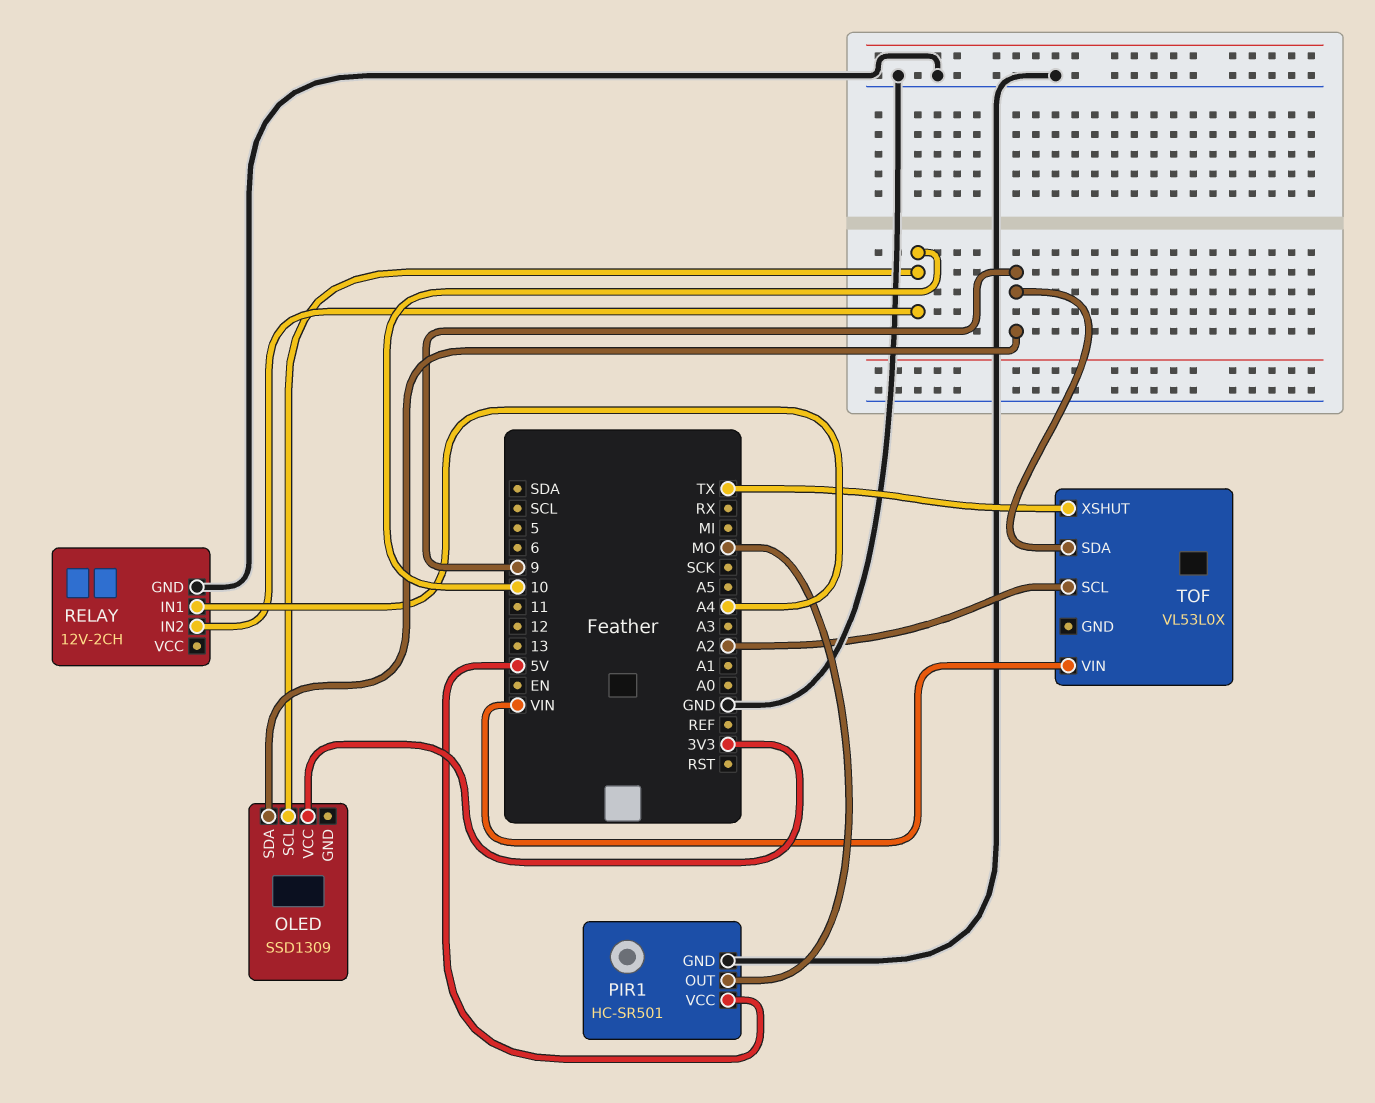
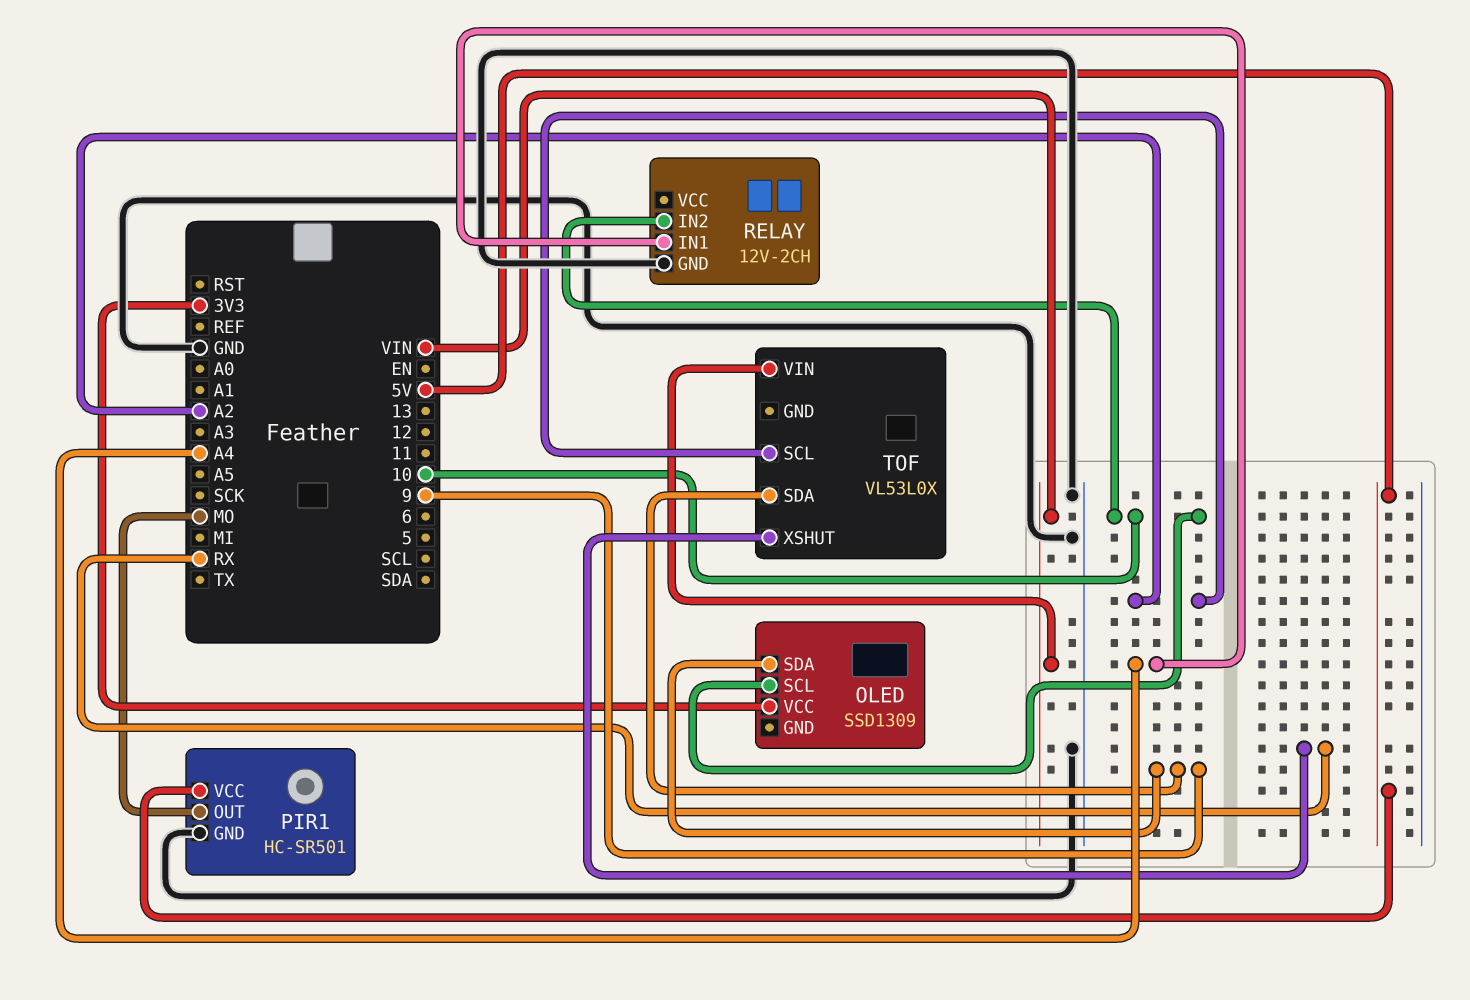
TOF pin XSHUT: TX -> RX

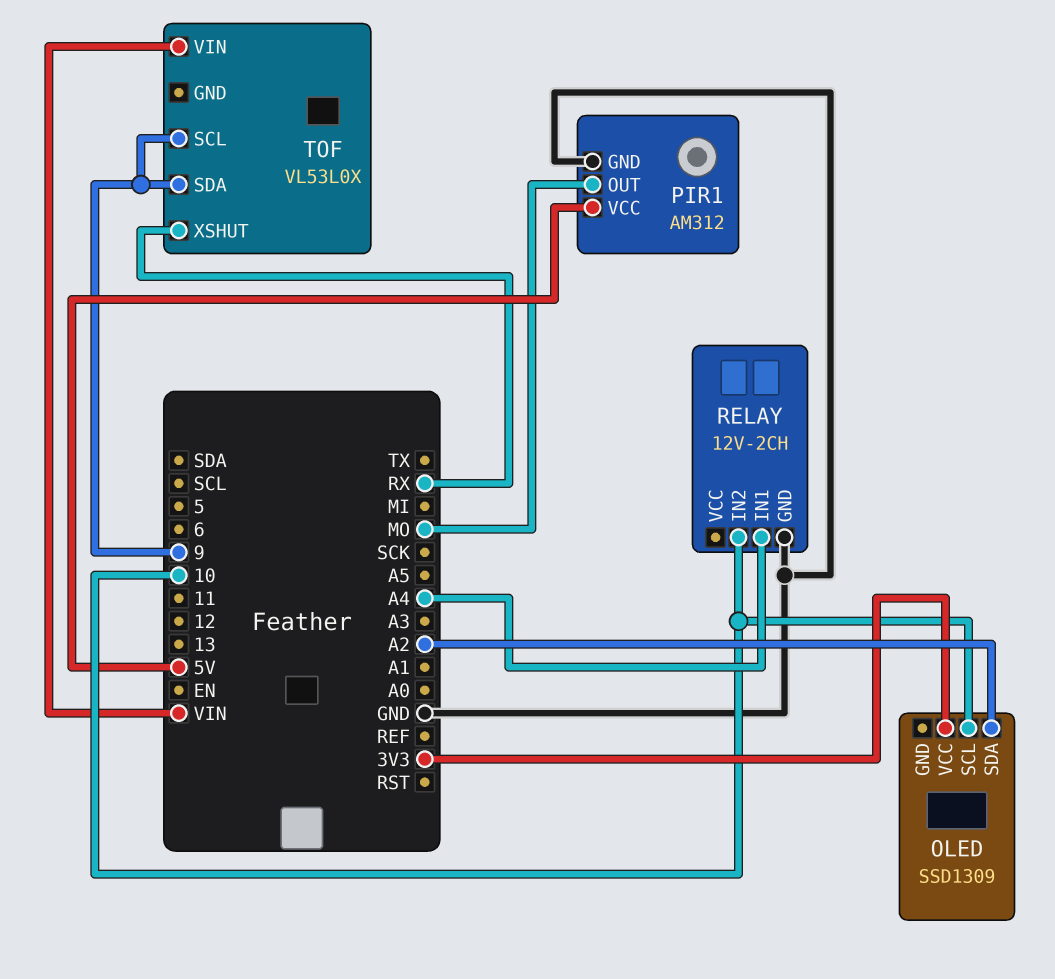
OLED pin SDA: 9 -> A2
PIR1: HC-SR501 -> AM312
TOF pin SCL: A2 -> 9

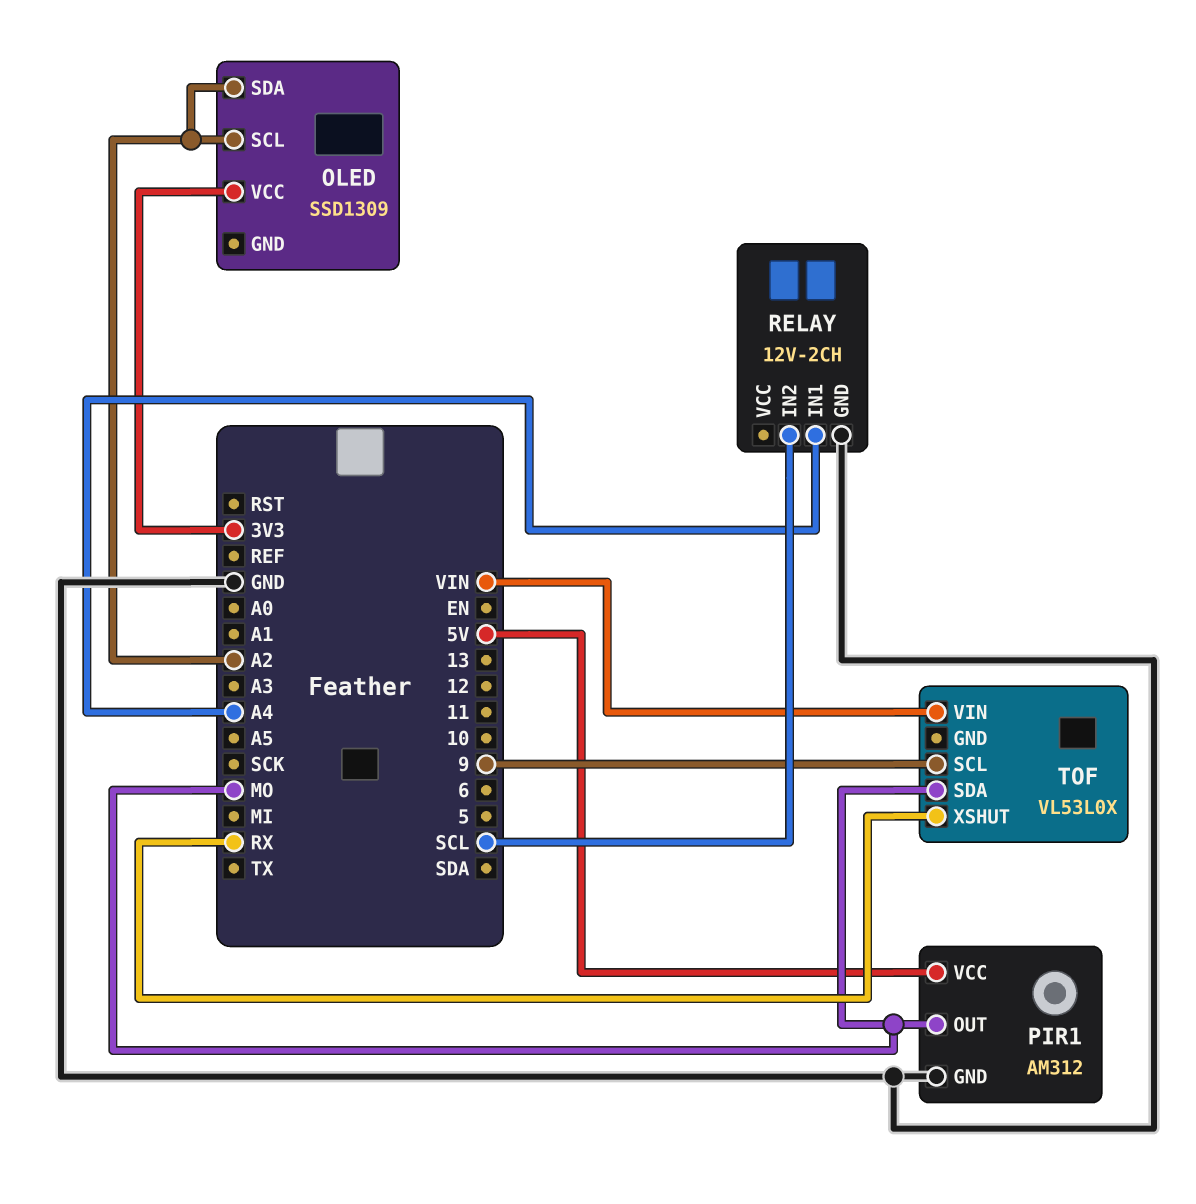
OLED pin SCL: 10 -> A2
RELAY pin IN2: 10 -> SCL
TOF pin SDA: 9 -> MO

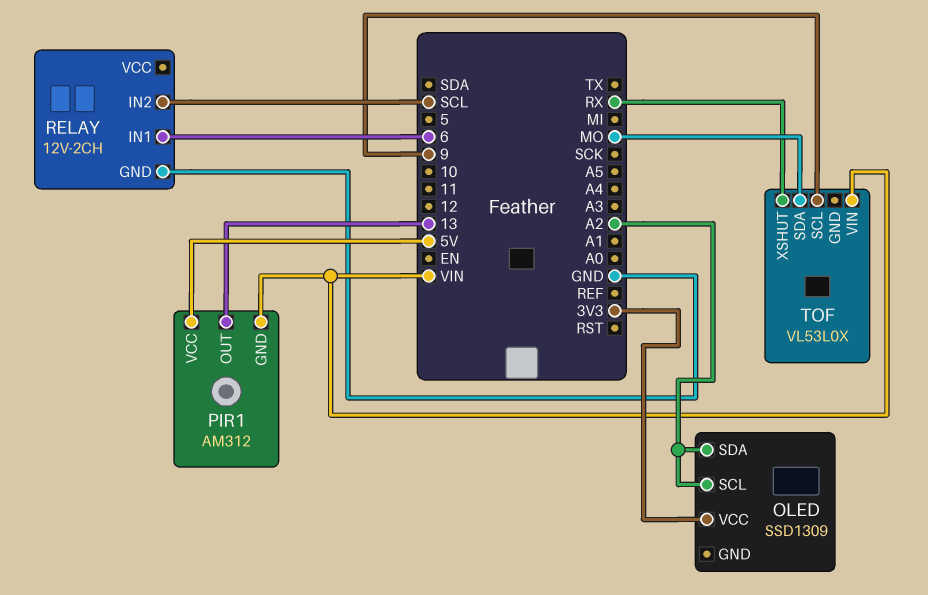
PIR1 pin GND: GND -> VIN
PIR1 pin OUT: MO -> 13
RELAY pin IN1: A4 -> 6

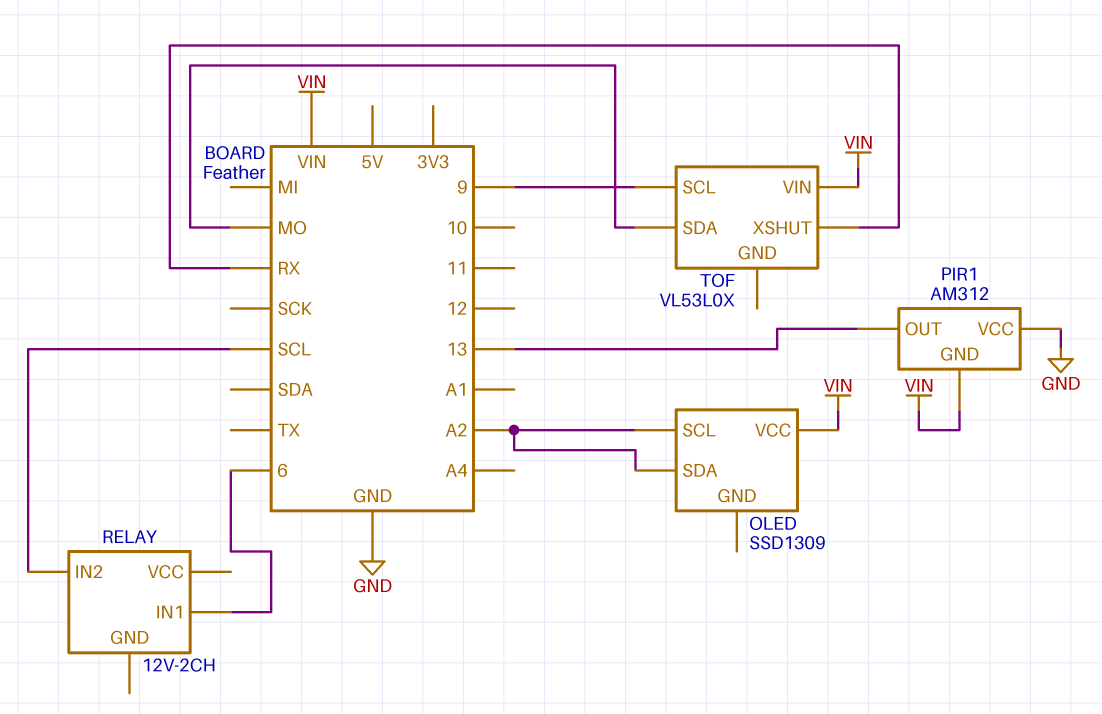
OLED pin VCC: 3V3 -> VIN
PIR1 pin VCC: 5V -> GND
RELAY pin GND: GND -> none

